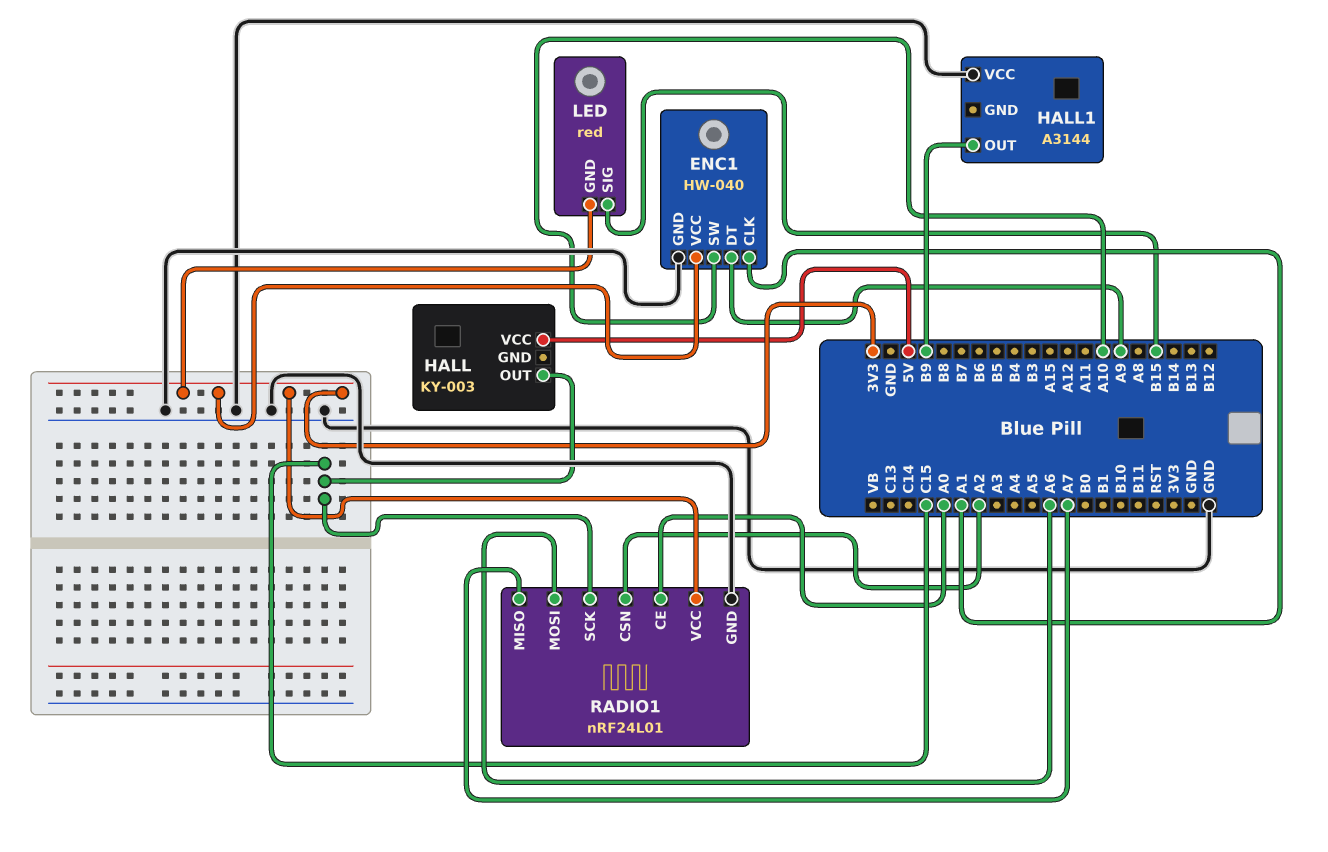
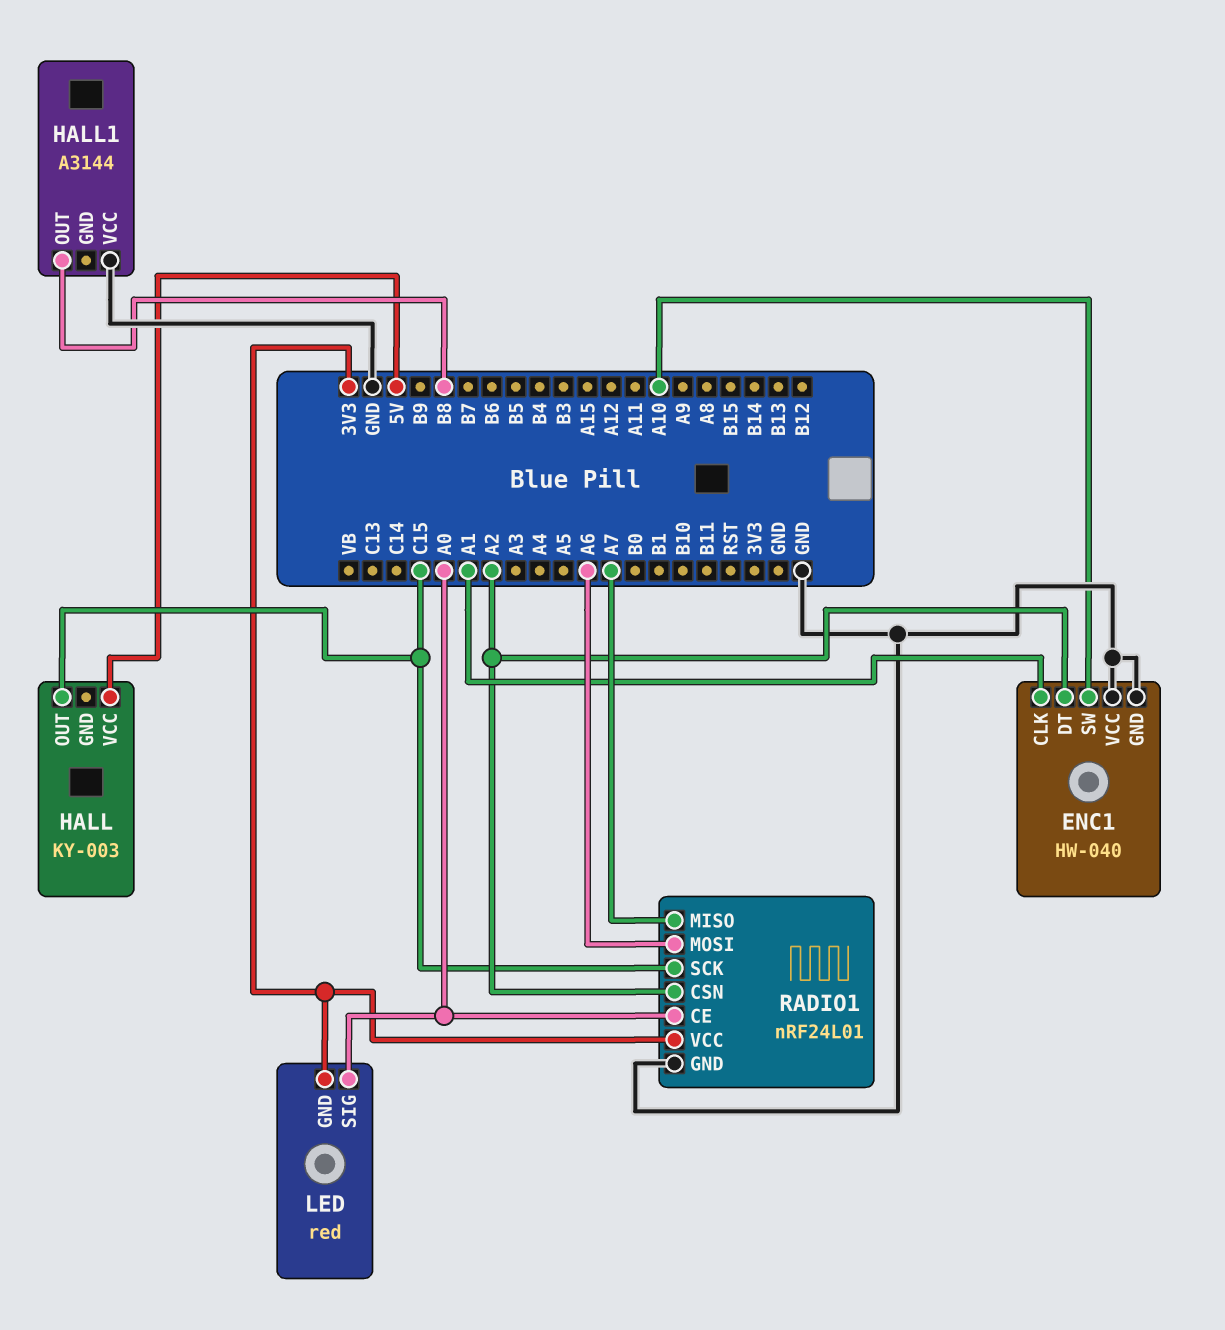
ENC1 pin DT: A9 -> A2
ENC1 pin VCC: 3V3 -> GND
HALL1 pin OUT: B9 -> B8
LED pin SIG: B15 -> A0

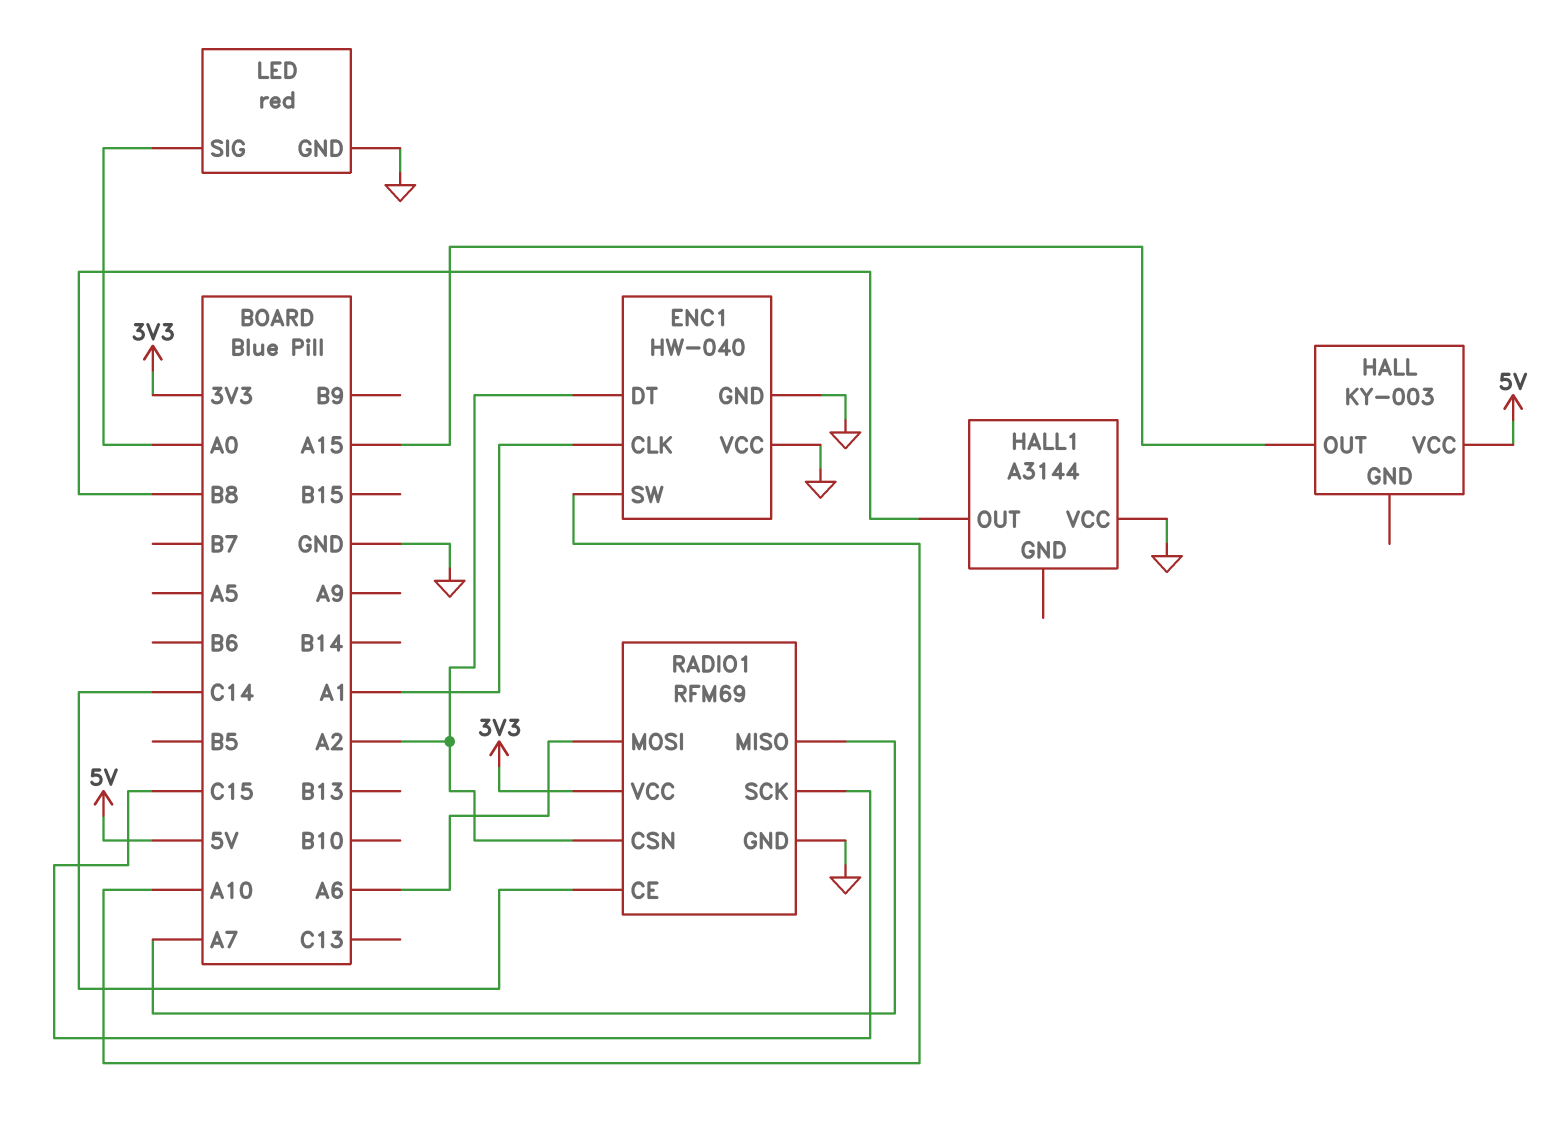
HALL pin OUT: C15 -> A15
LED pin GND: 3V3 -> GND
RADIO1: nRF24L01 -> RFM69
RADIO1 pin CE: A0 -> C14

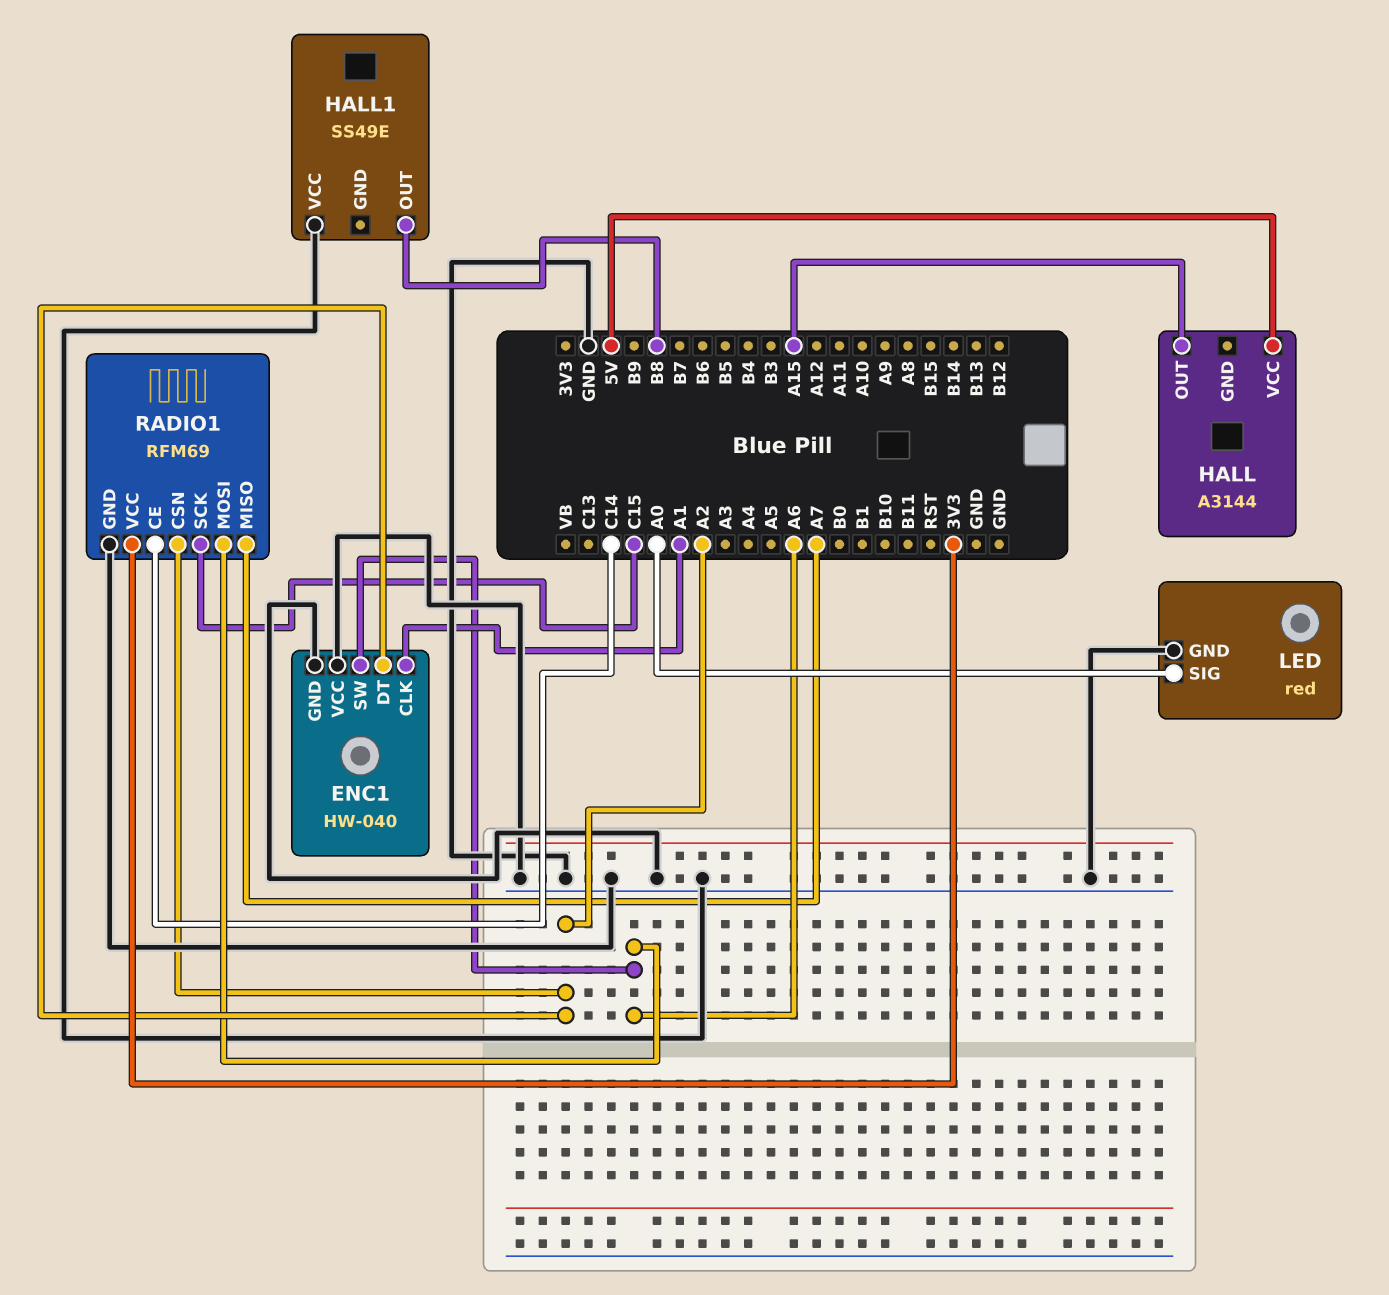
ENC1 pin SW: A10 -> A6
HALL: KY-003 -> A3144
HALL1: A3144 -> SS49E

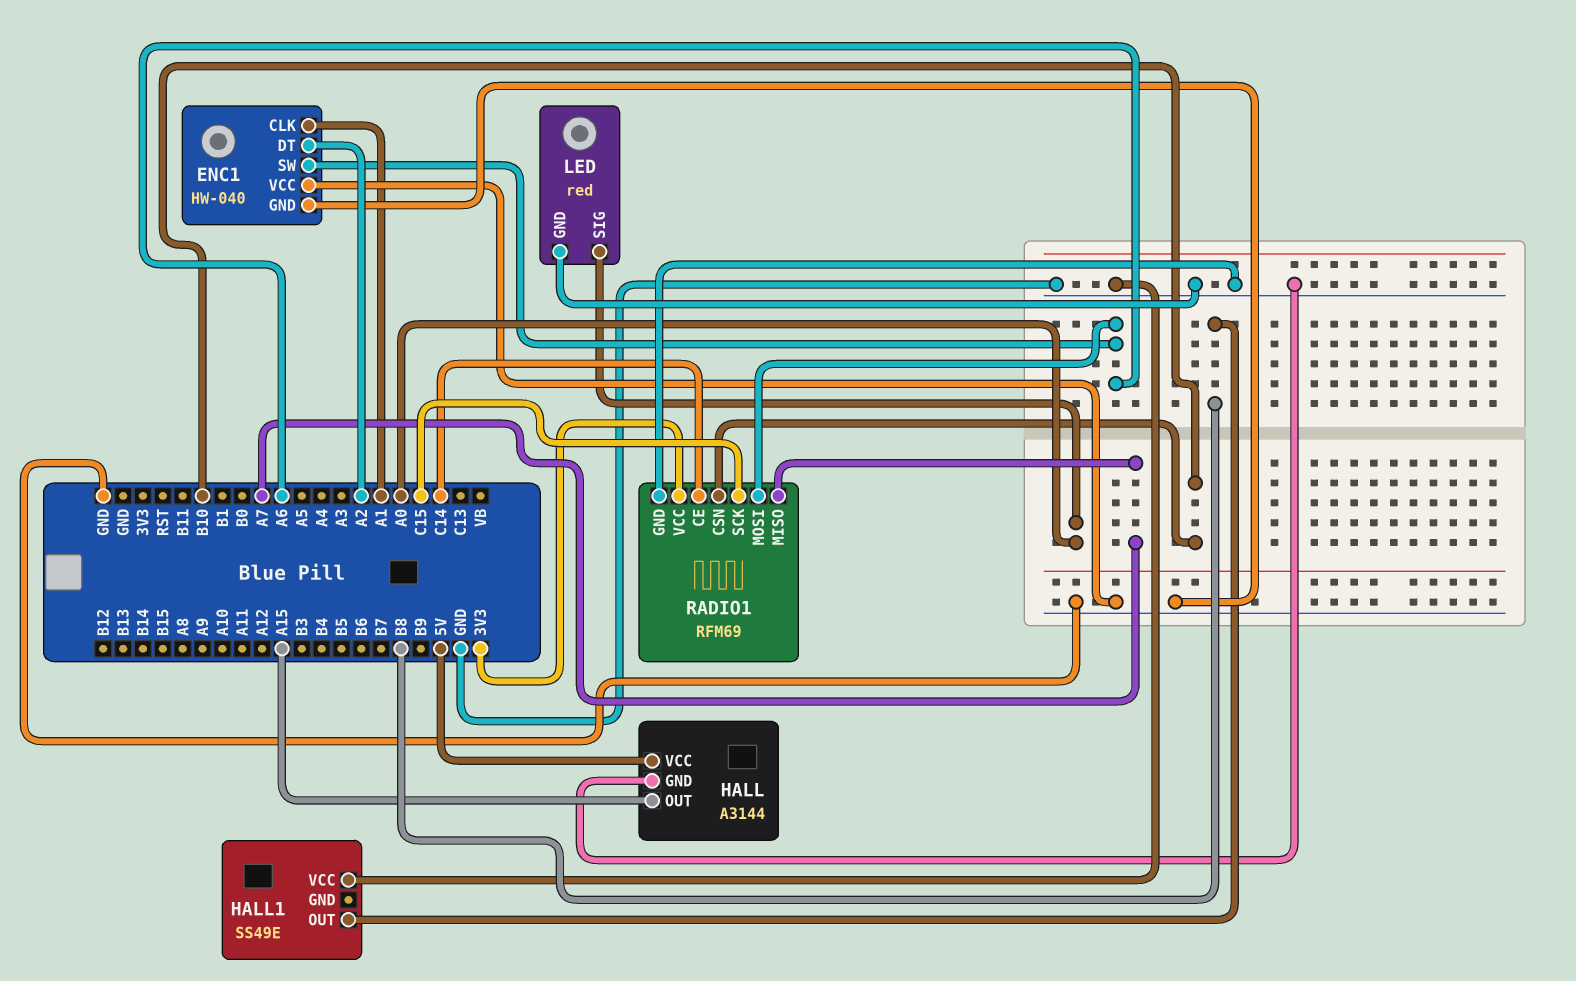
HALL pin GND: none -> GND
RADIO1 pin CSN: A2 -> B10

